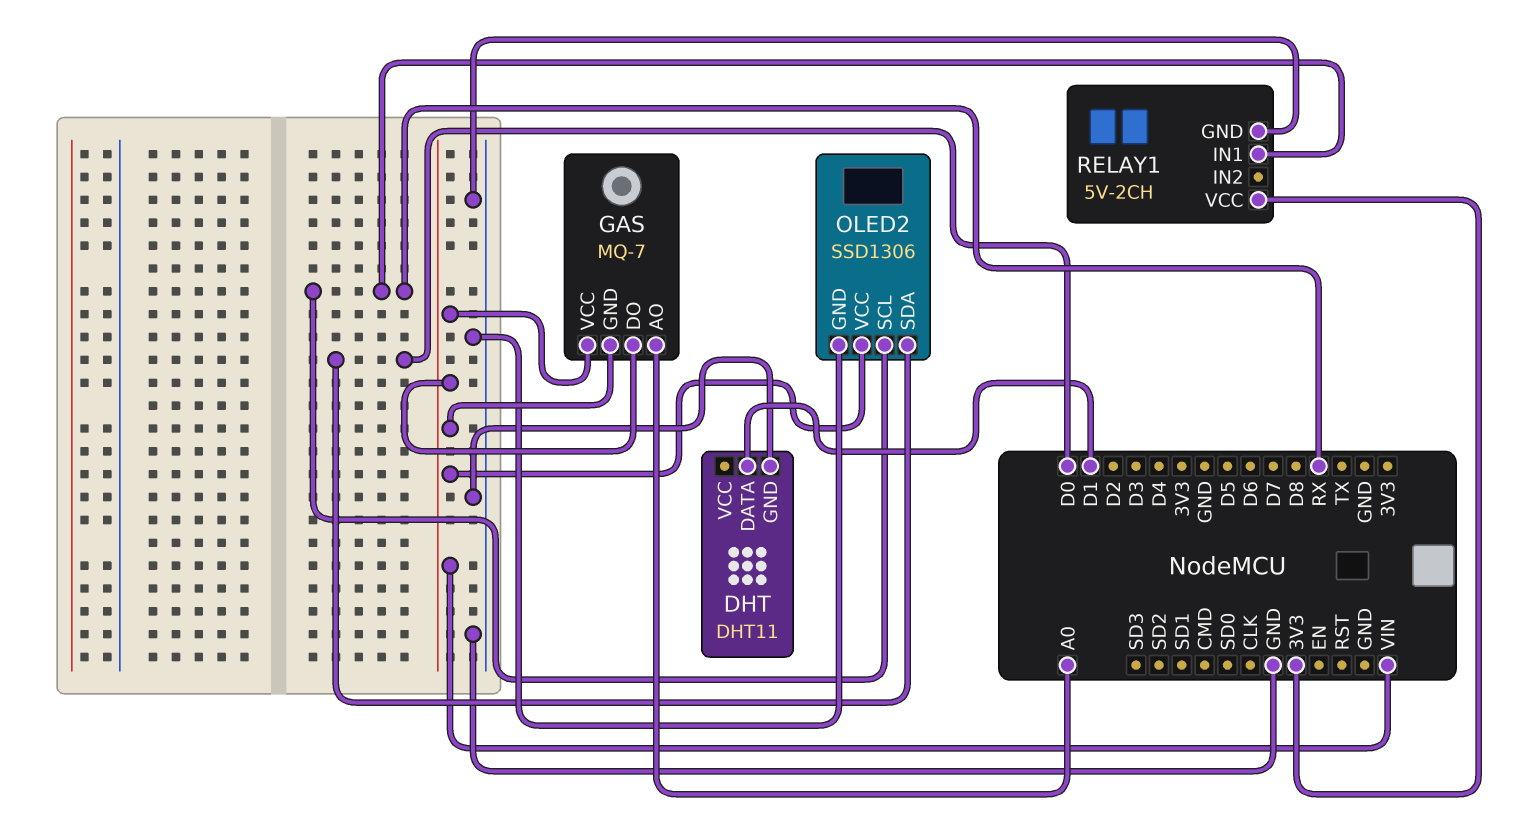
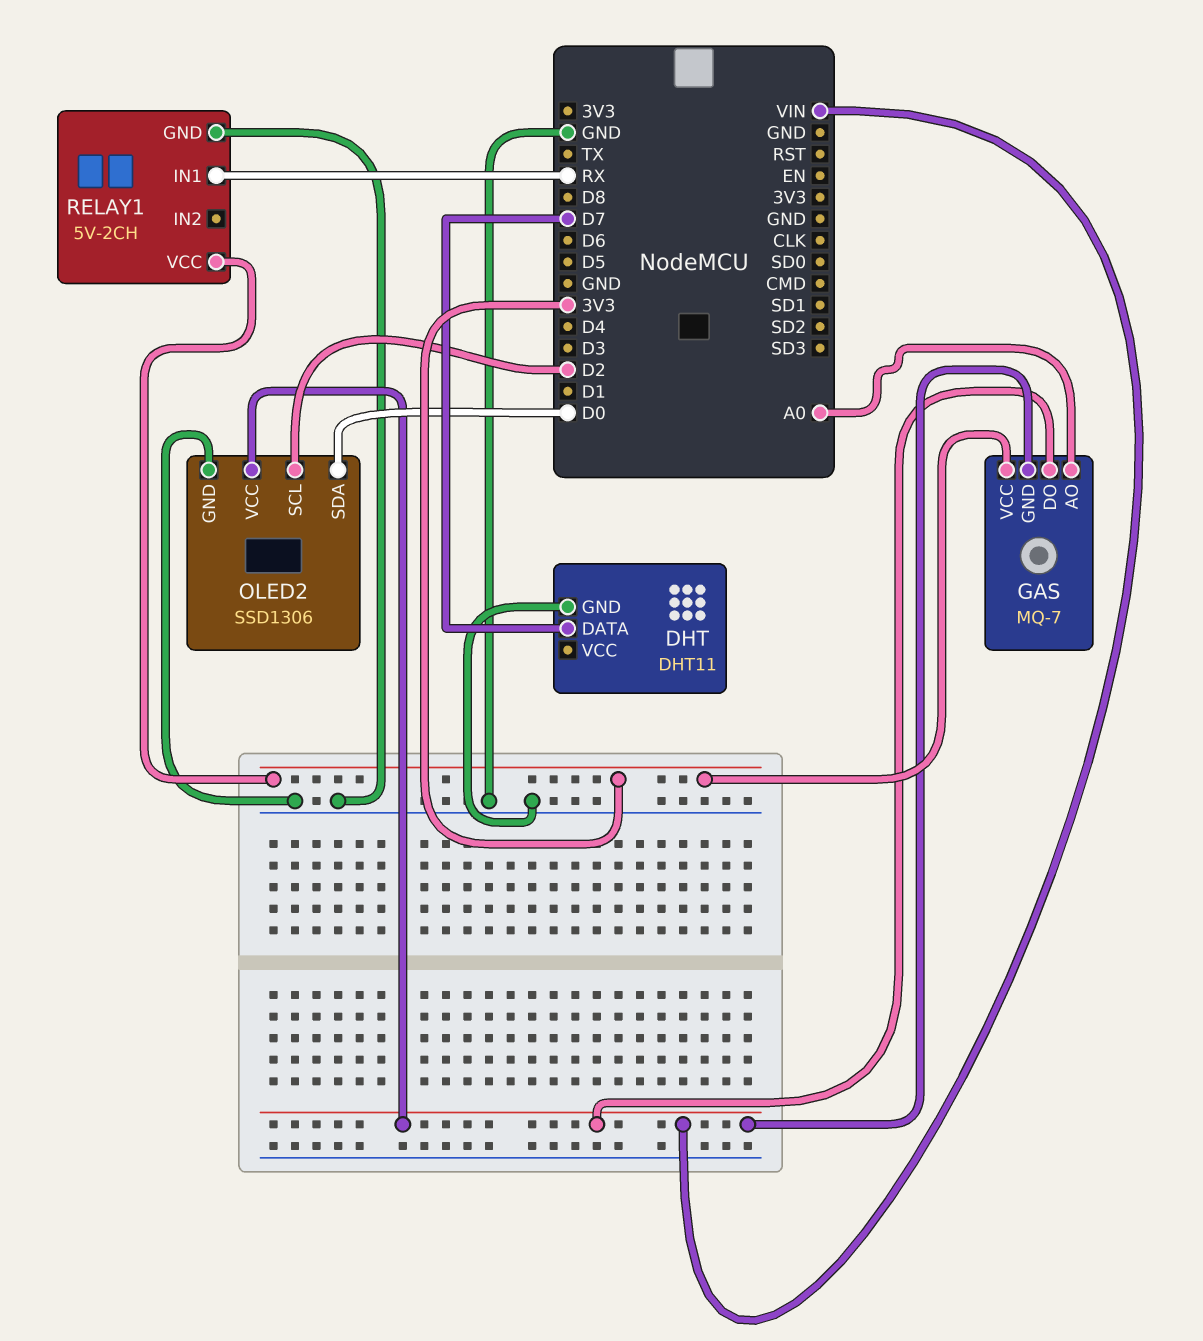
DHT pin DATA: D1 -> D7
GAS pin VCC: VIN -> 3V3
OLED2 pin SCL: RX -> D2

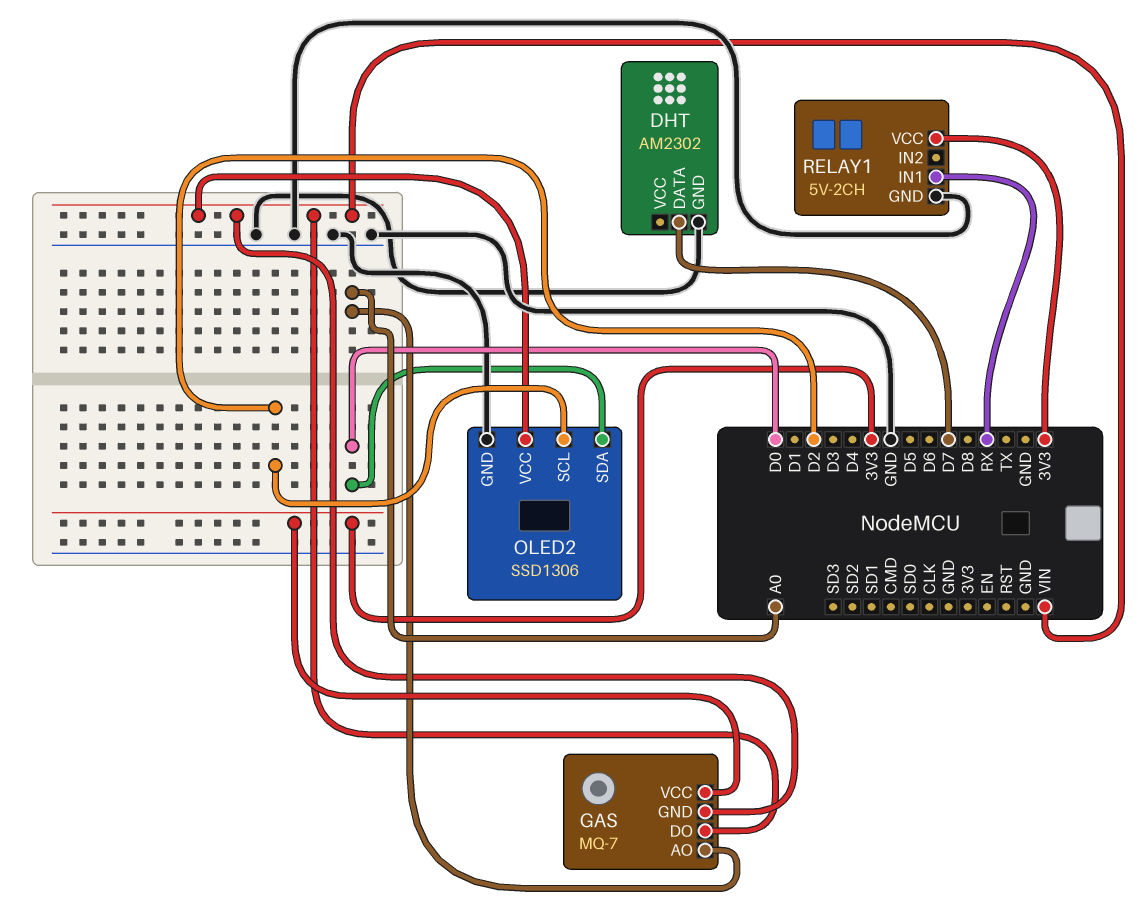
DHT: DHT11 -> AM2302

